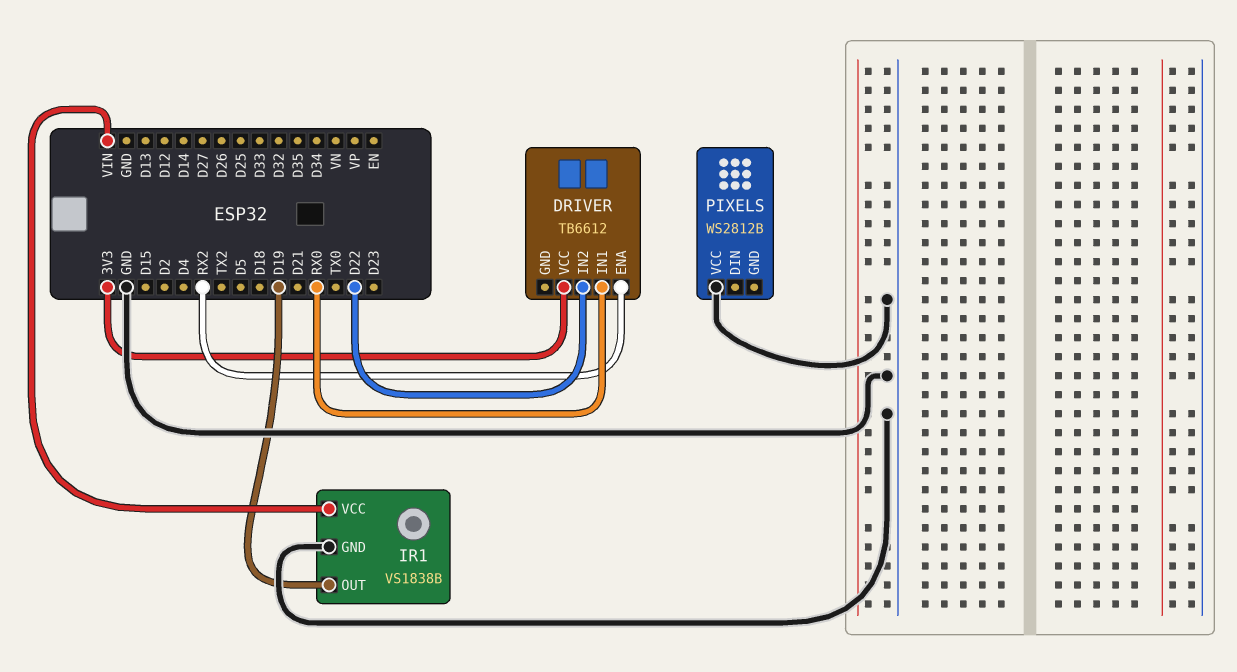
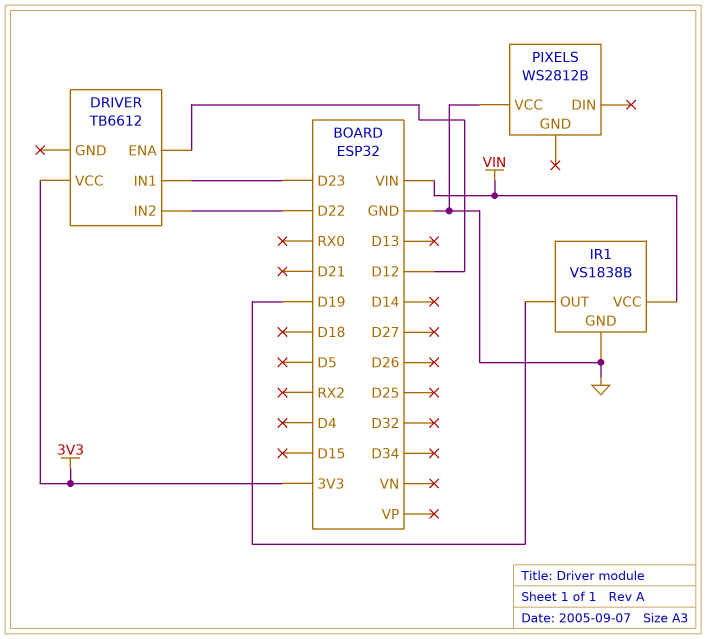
DRIVER pin ENA: RX2 -> D12
DRIVER pin IN1: RX0 -> D23

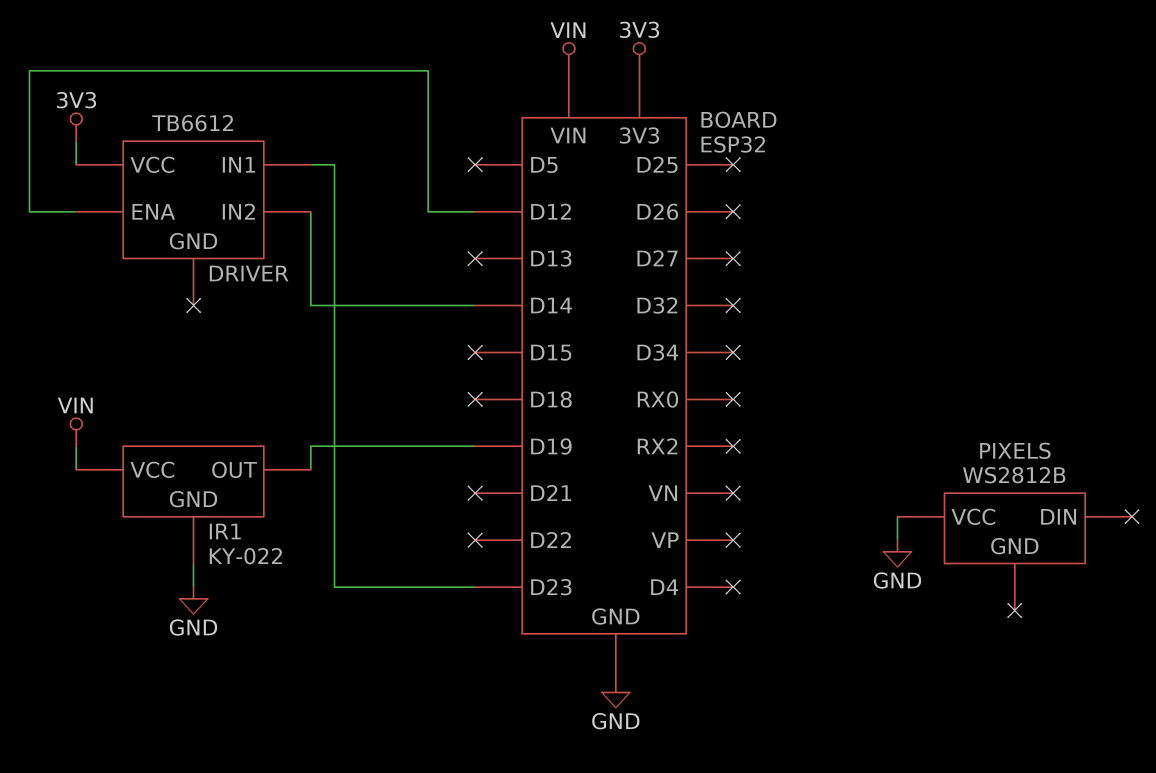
DRIVER pin IN2: D22 -> D14
IR1: VS1838B -> KY-022

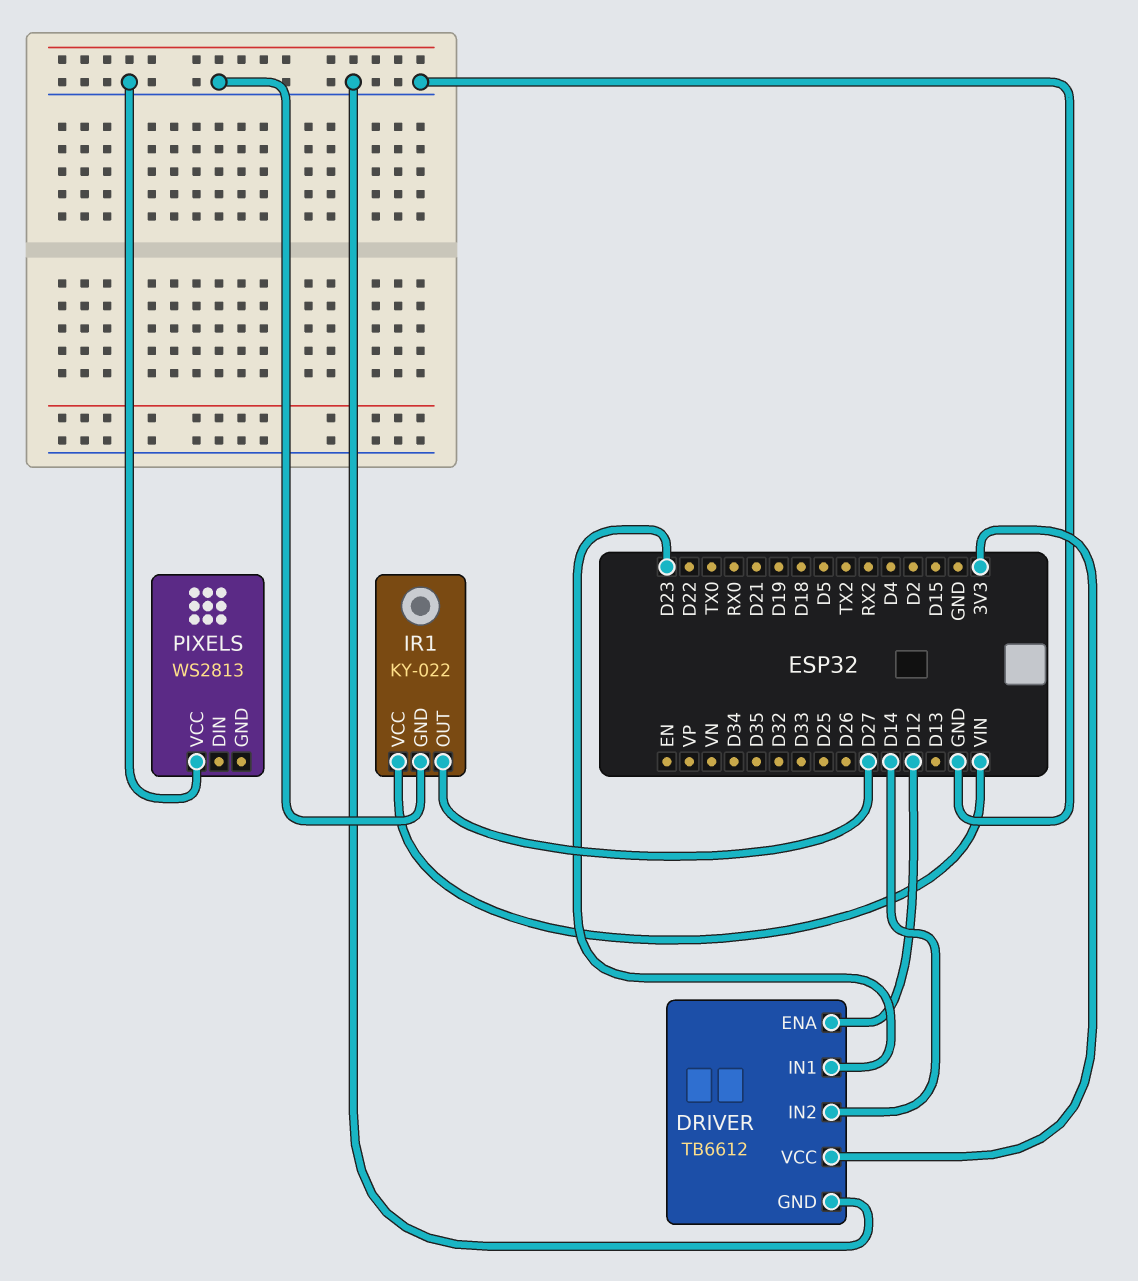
DRIVER pin GND: none -> GND
IR1 pin OUT: D19 -> D27
PIXELS: WS2812B -> WS2813

